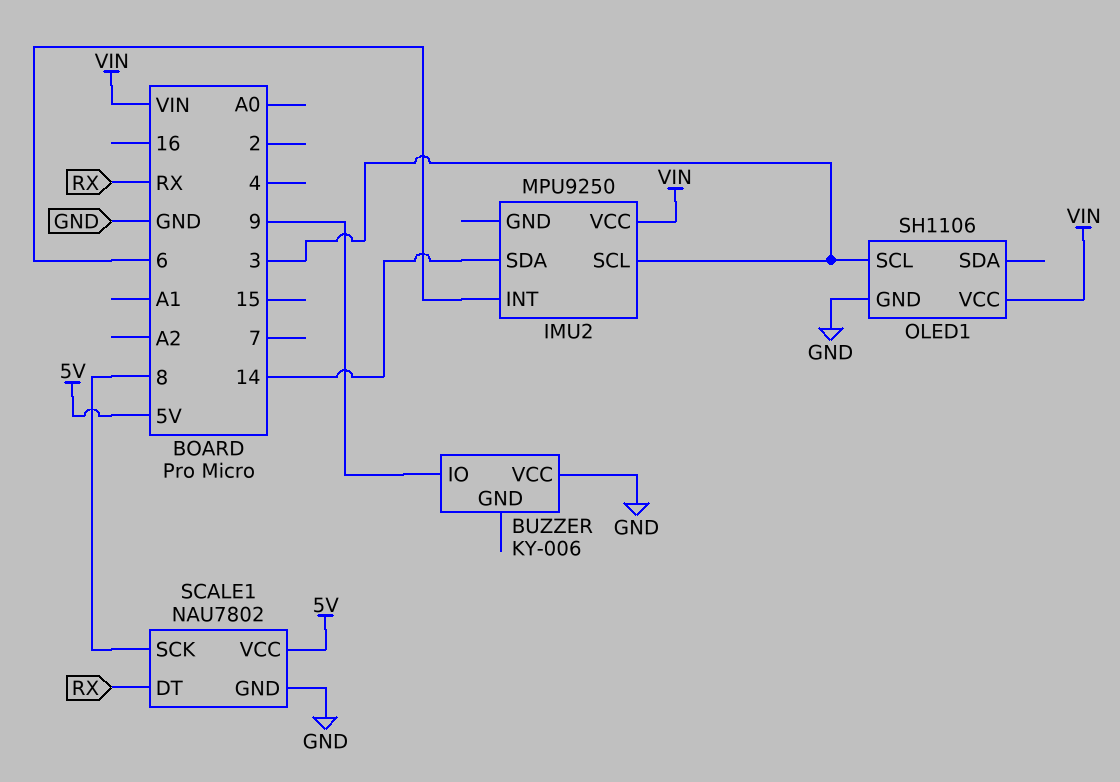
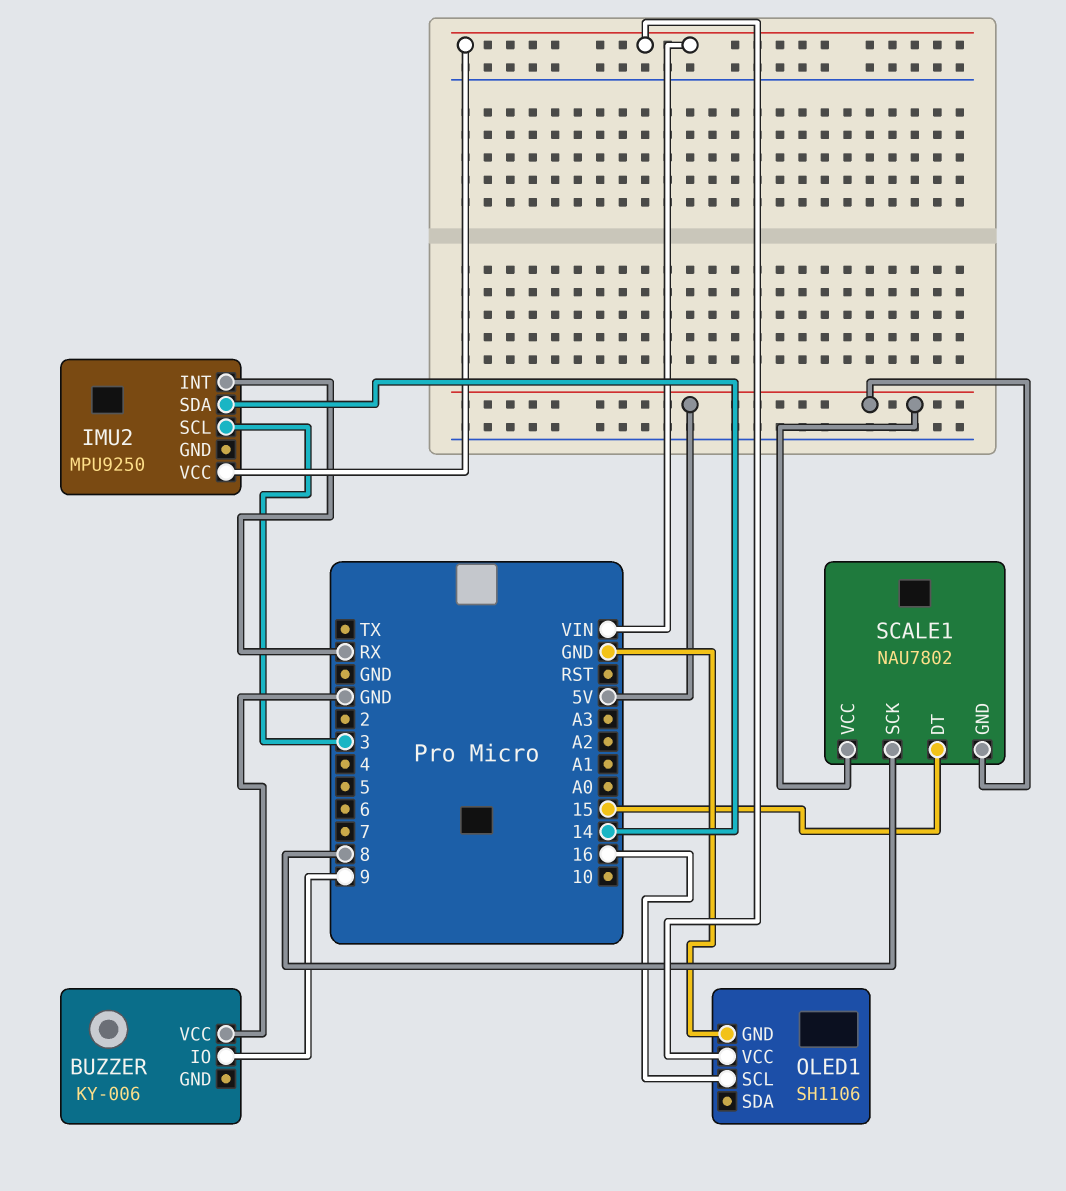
IMU2 pin INT: 6 -> RX
OLED1 pin SCL: 3 -> 16
SCALE1 pin DT: RX -> 15
SCALE1 pin GND: GND -> 5V

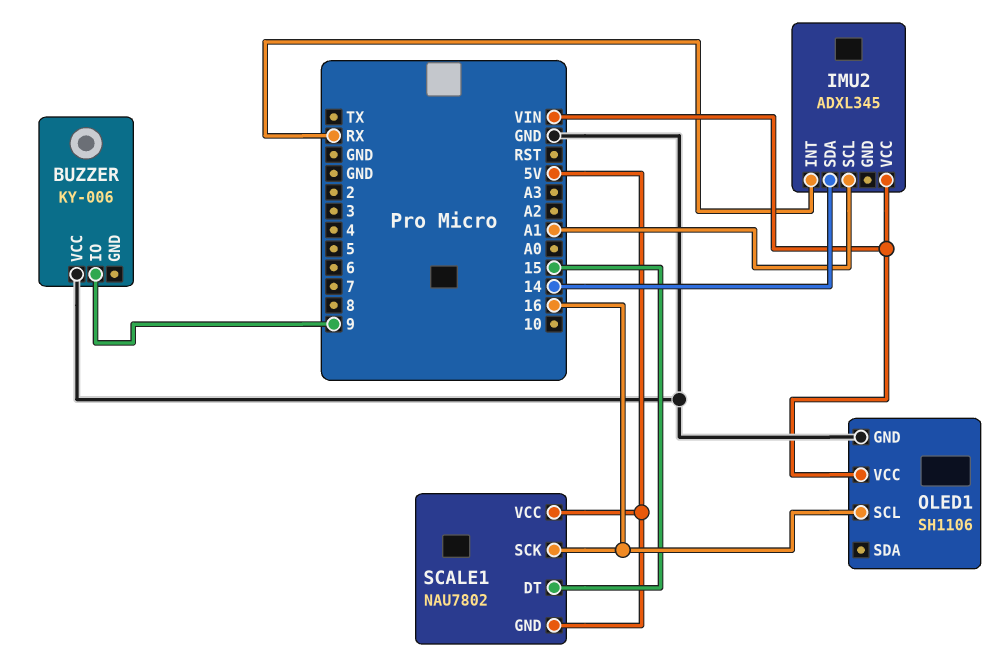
IMU2: MPU9250 -> ADXL345
IMU2 pin SCL: 3 -> A1
SCALE1 pin SCK: 8 -> 16

